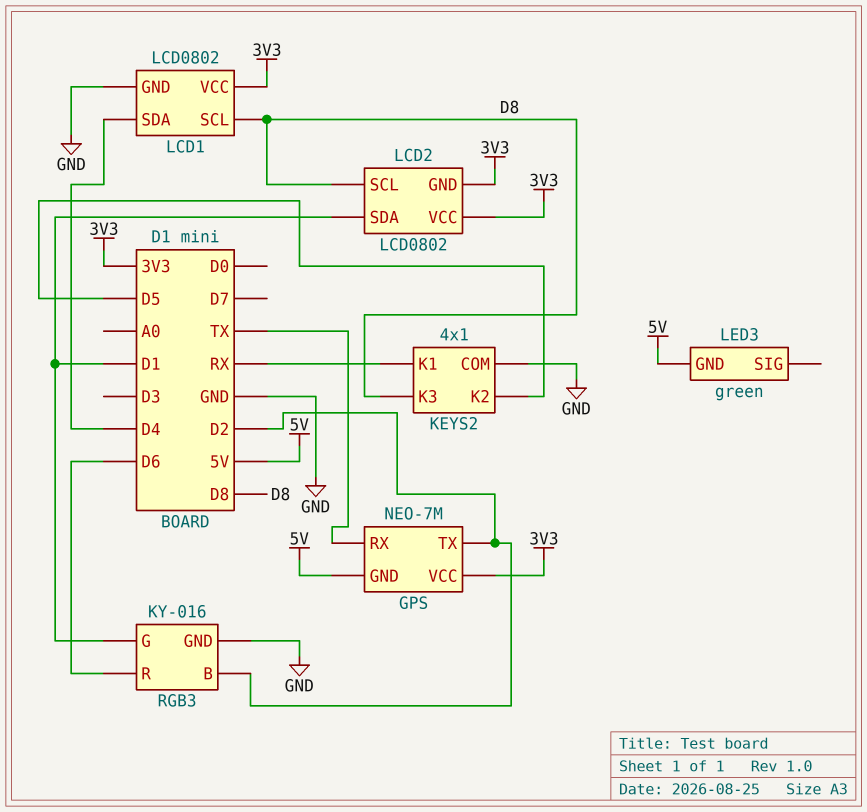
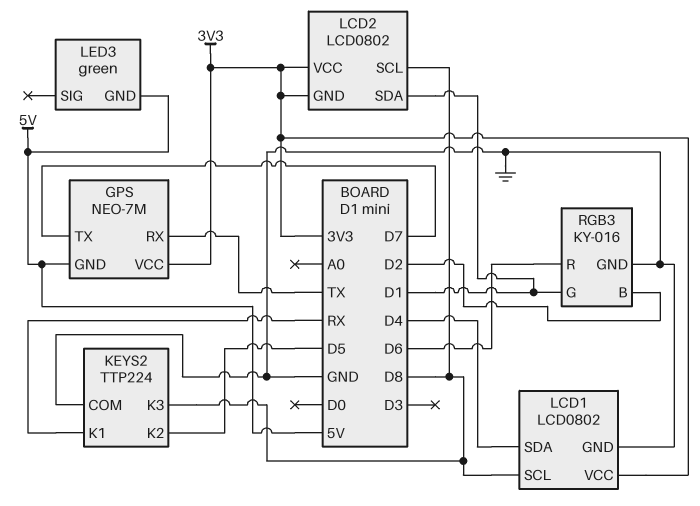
GPS pin TX: D2 -> D7
KEYS2: 4x1 -> TTP224

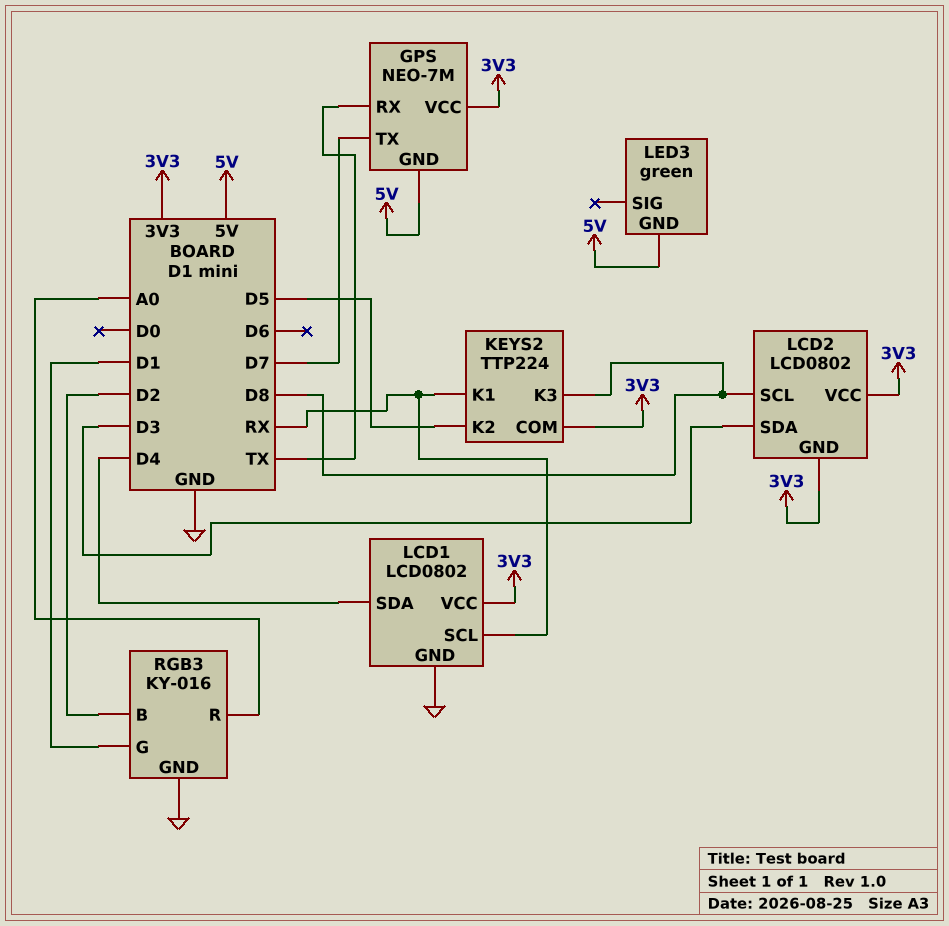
KEYS2 pin COM: GND -> 3V3
LCD1 pin SCL: D8 -> RX
LCD2 pin SDA: D1 -> D3
RGB3 pin R: D6 -> A0

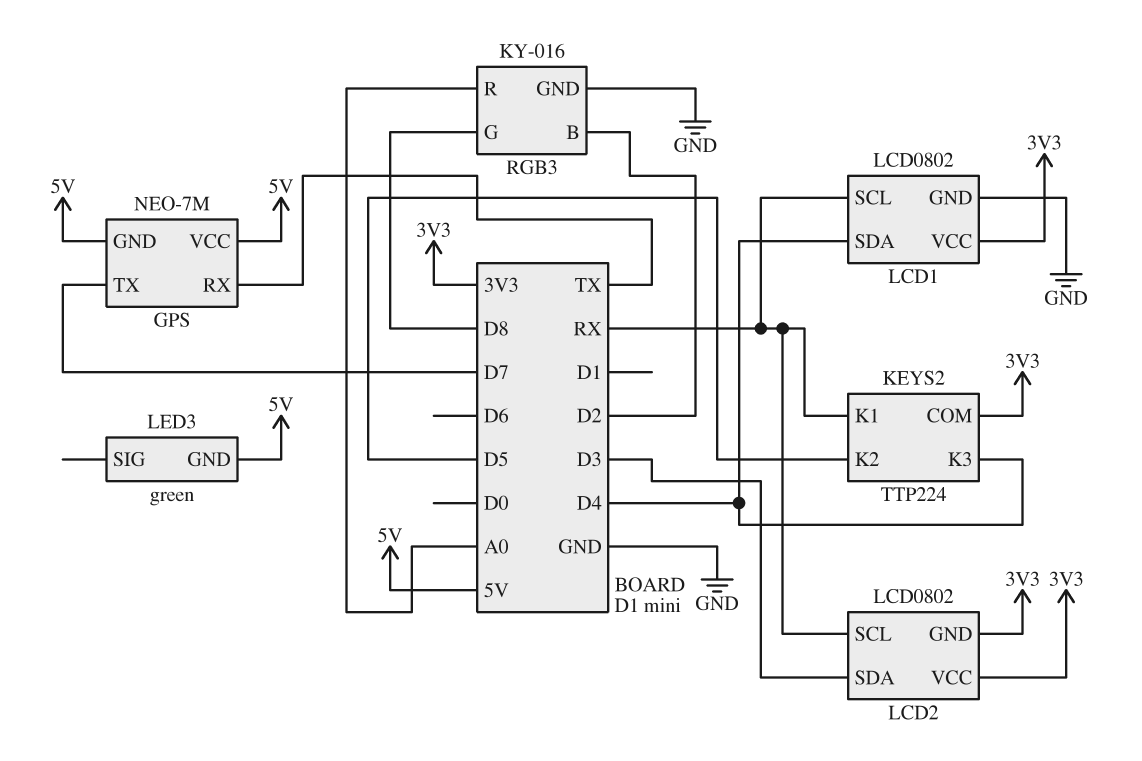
GPS pin VCC: 3V3 -> 5V
KEYS2 pin K3: D8 -> D4
LCD2 pin SCL: D8 -> RX
RGB3 pin G: D1 -> D8

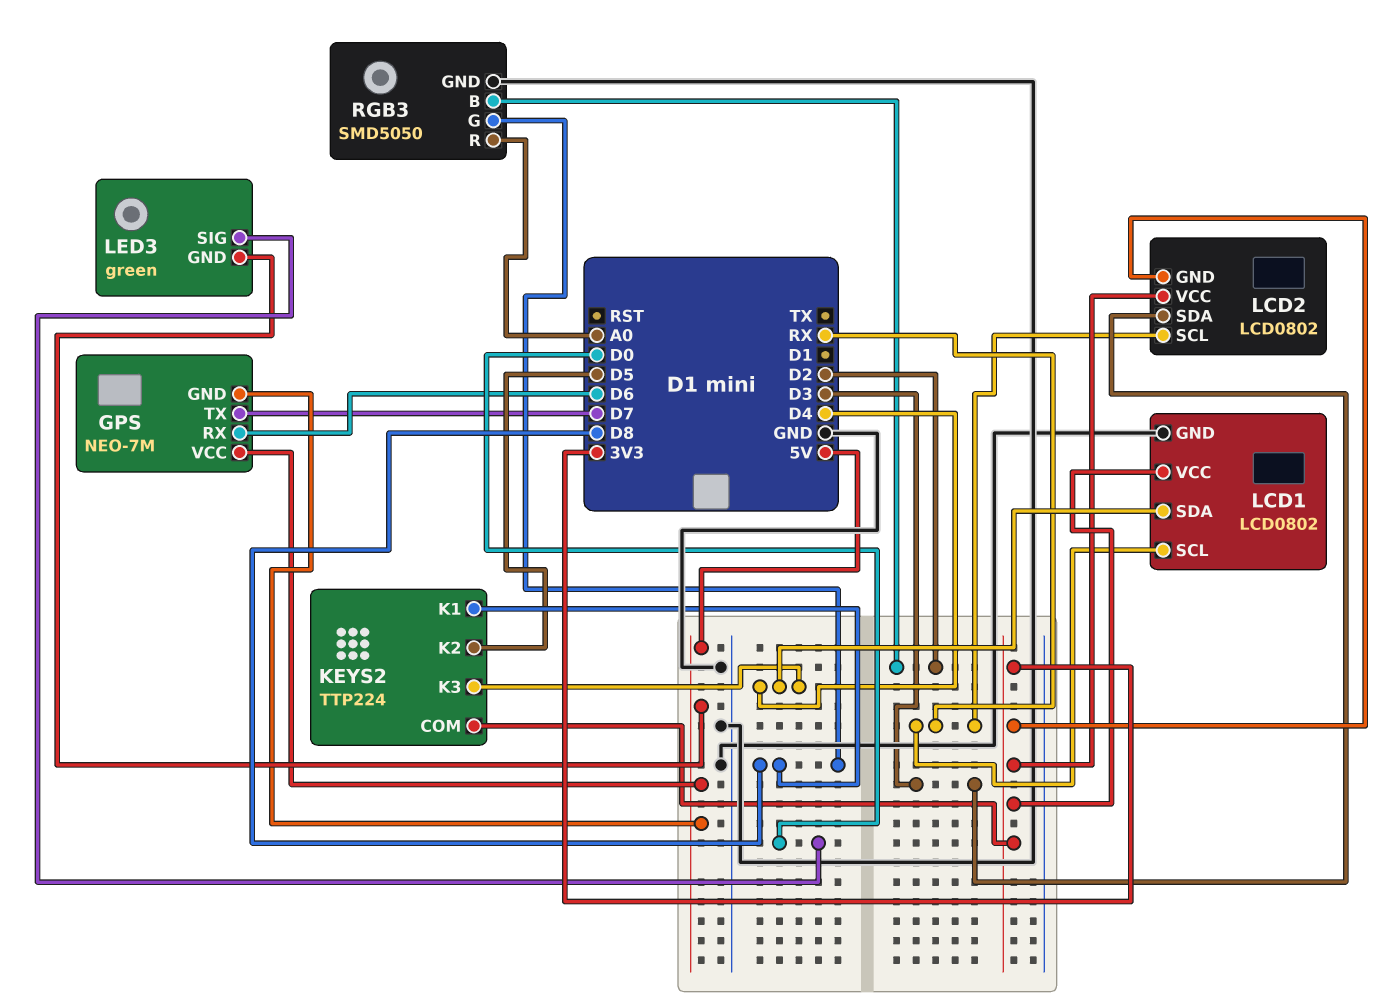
GPS pin RX: TX -> D6
KEYS2 pin K1: RX -> D8
LED3 pin SIG: none -> D0
RGB3: KY-016 -> SMD5050

